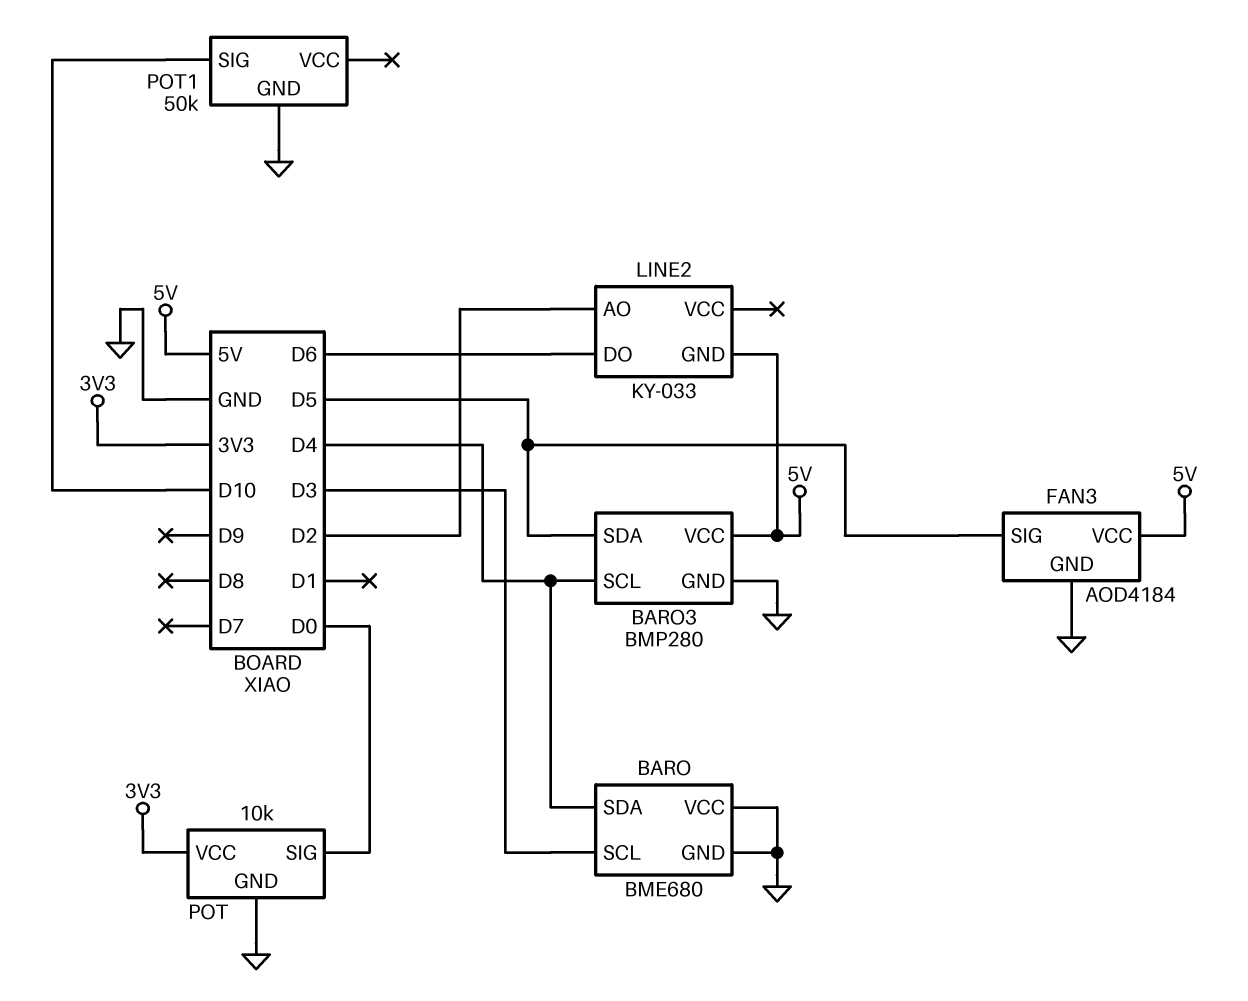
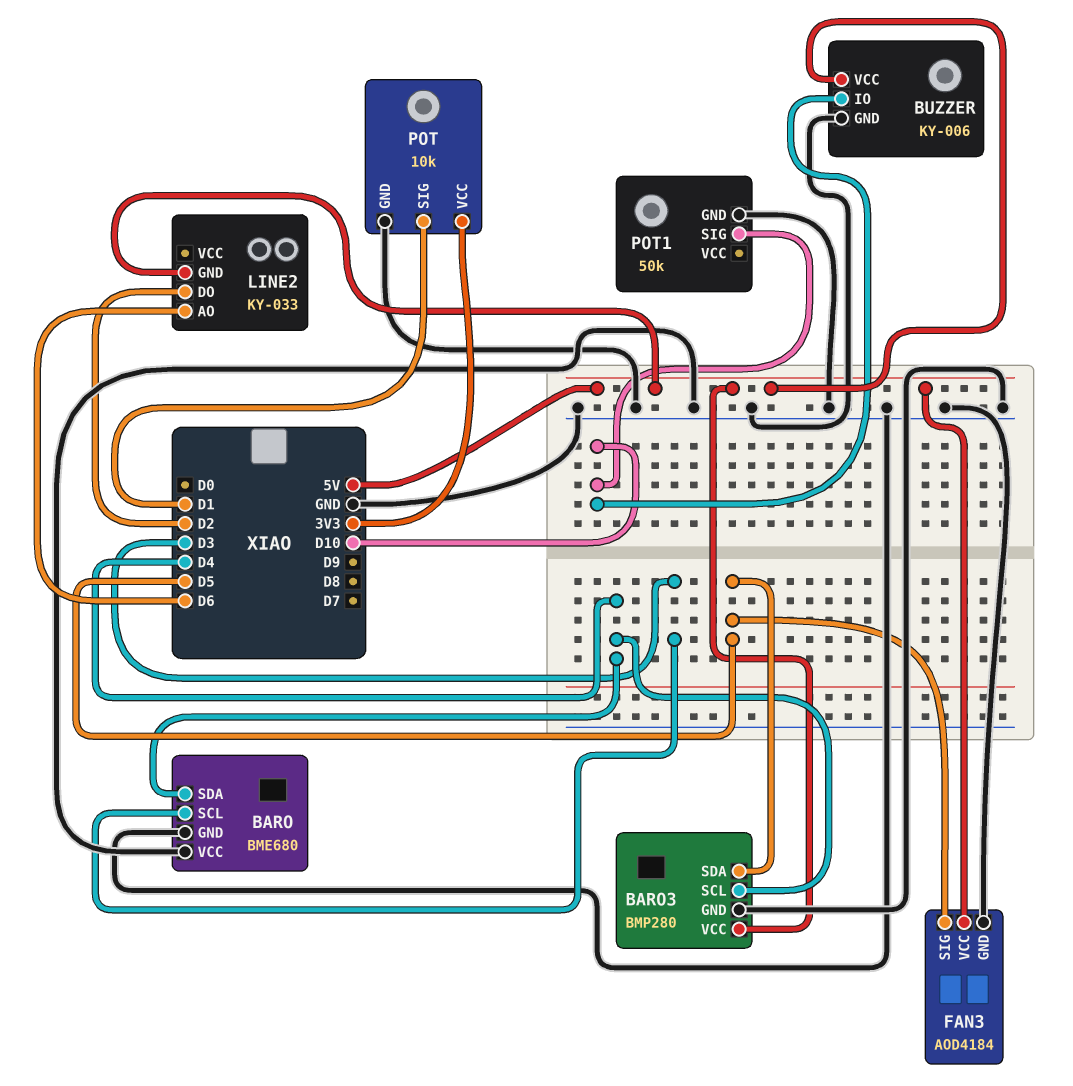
BUZZER: none -> KY-006
BUZZER pin GND: none -> GND
BUZZER pin IO: none -> D10
BUZZER pin VCC: none -> 5V
LINE2 pin AO: D2 -> D6
LINE2 pin DO: D6 -> D2
POT pin SIG: D0 -> D1

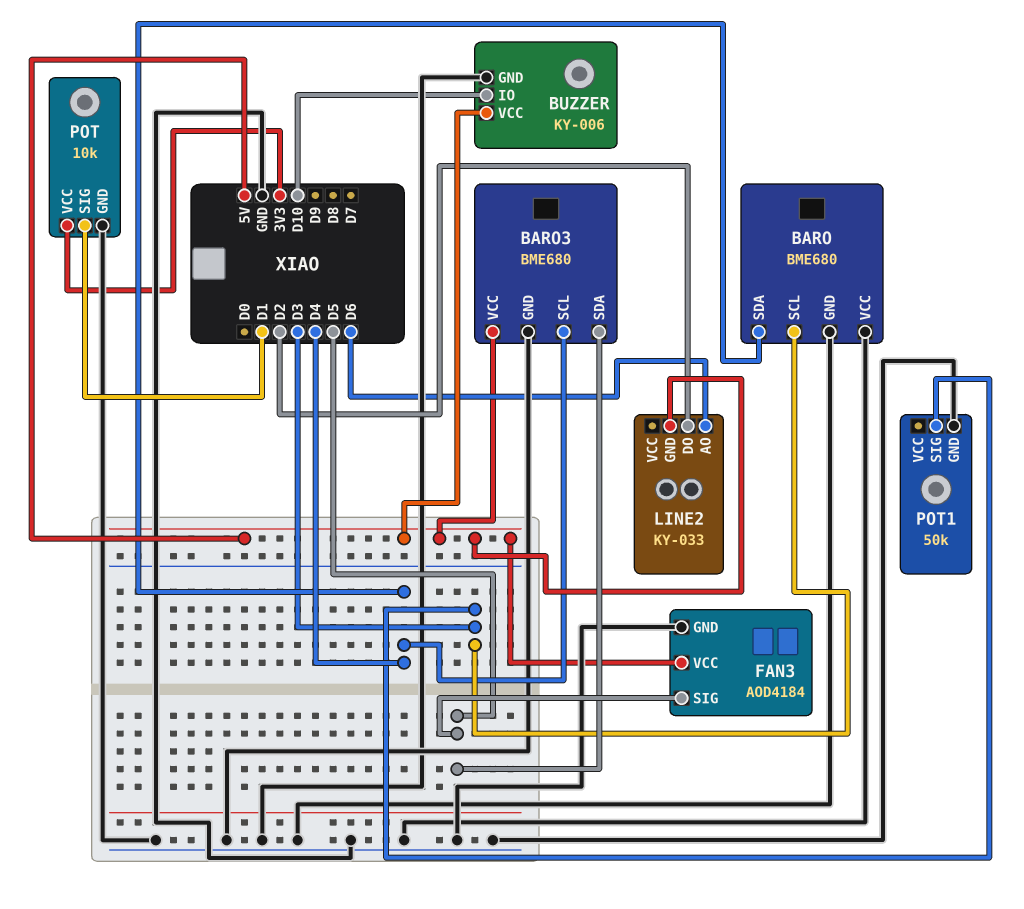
BARO3: BMP280 -> BME680
POT1 pin SIG: D10 -> D3

